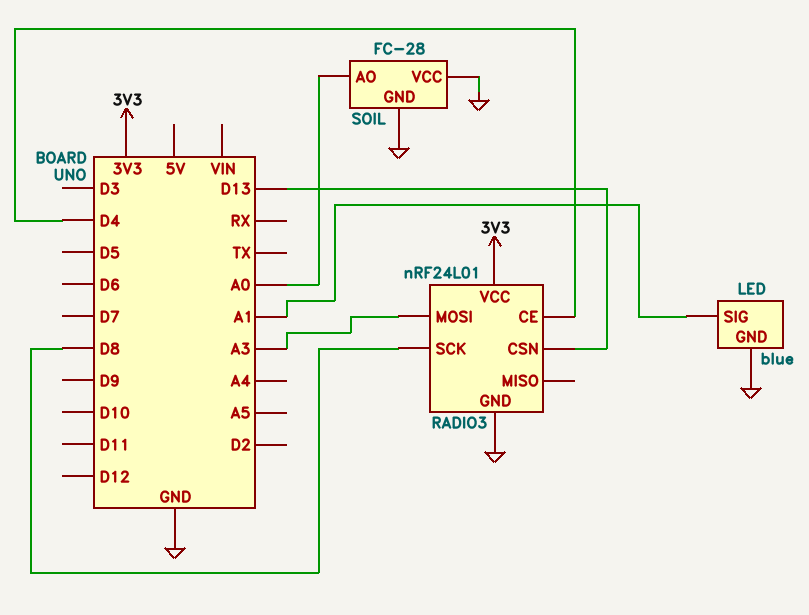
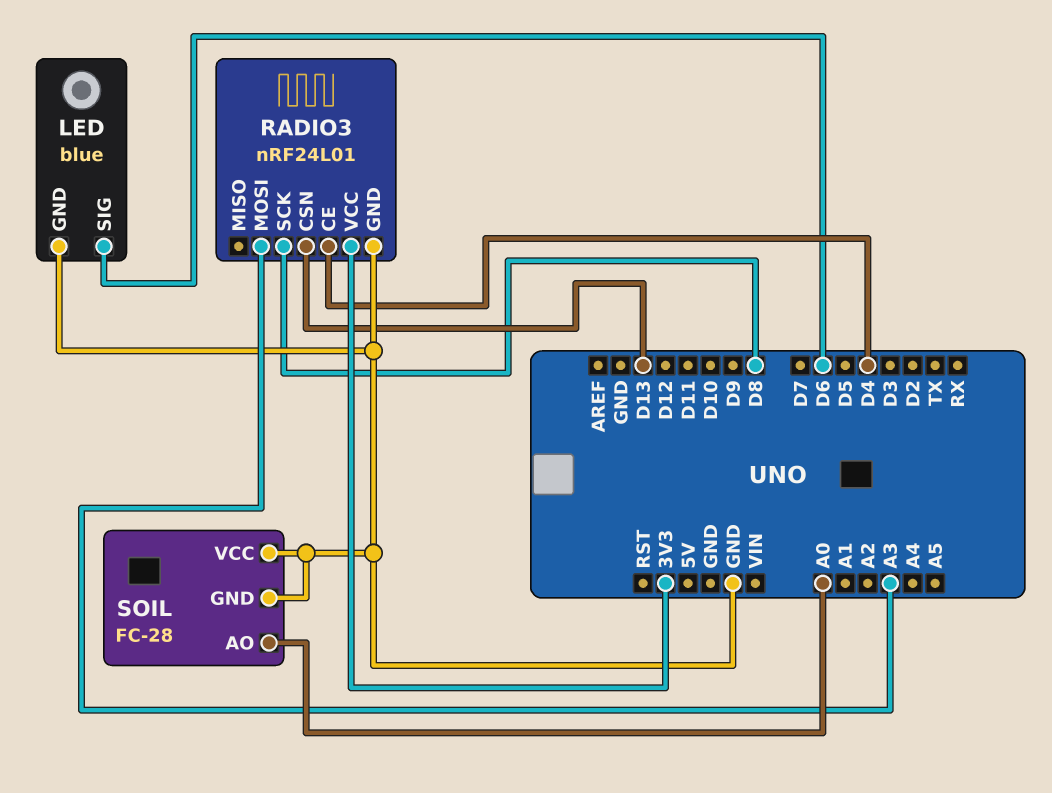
LED pin SIG: A1 -> D6

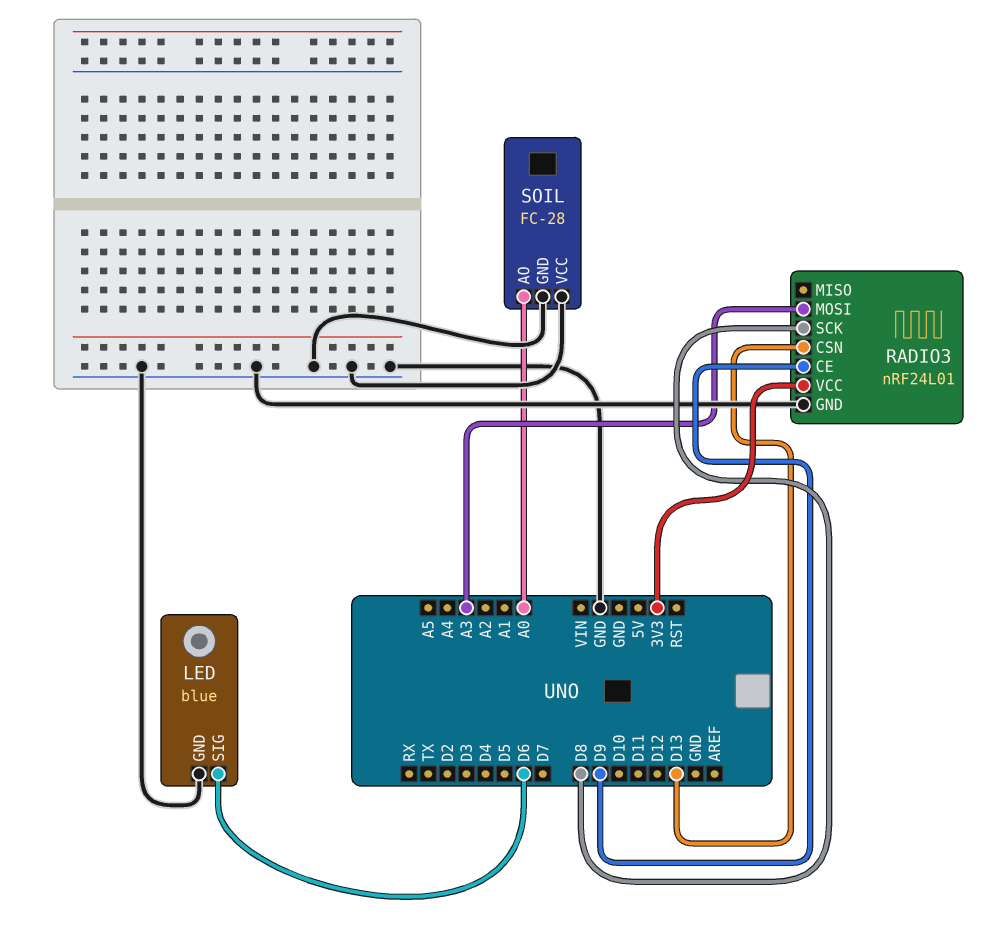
RADIO3 pin CE: D4 -> D9

